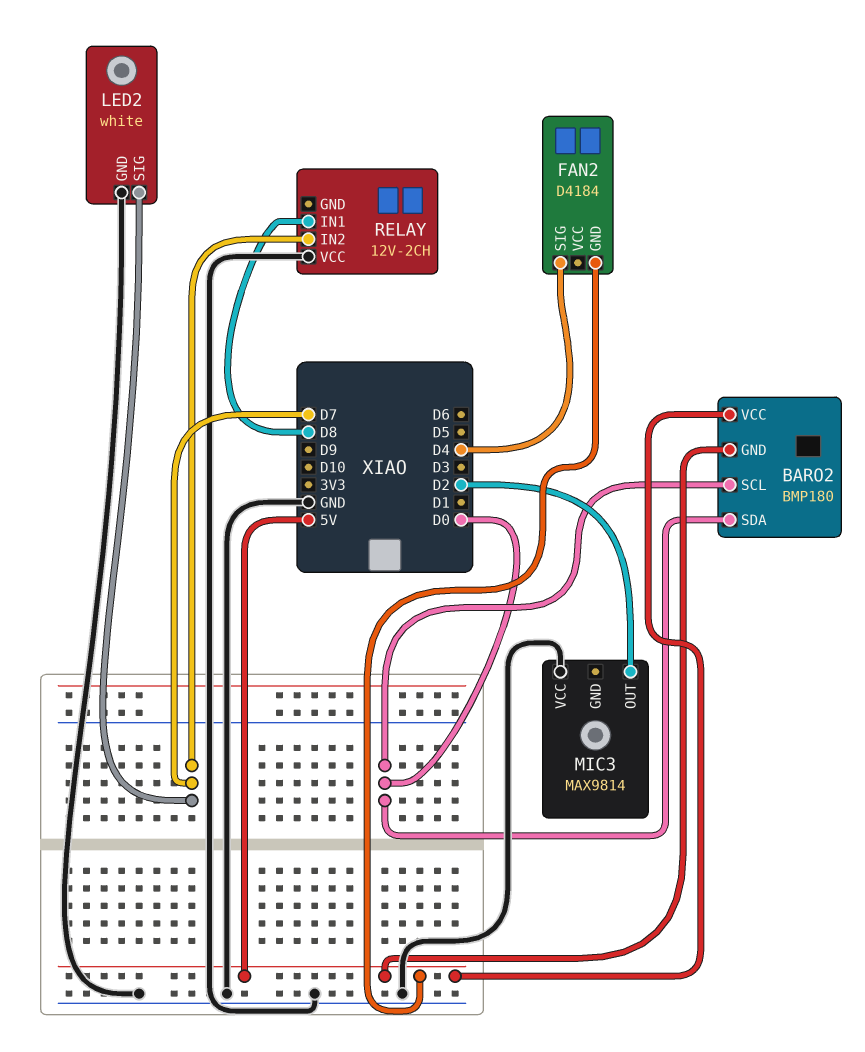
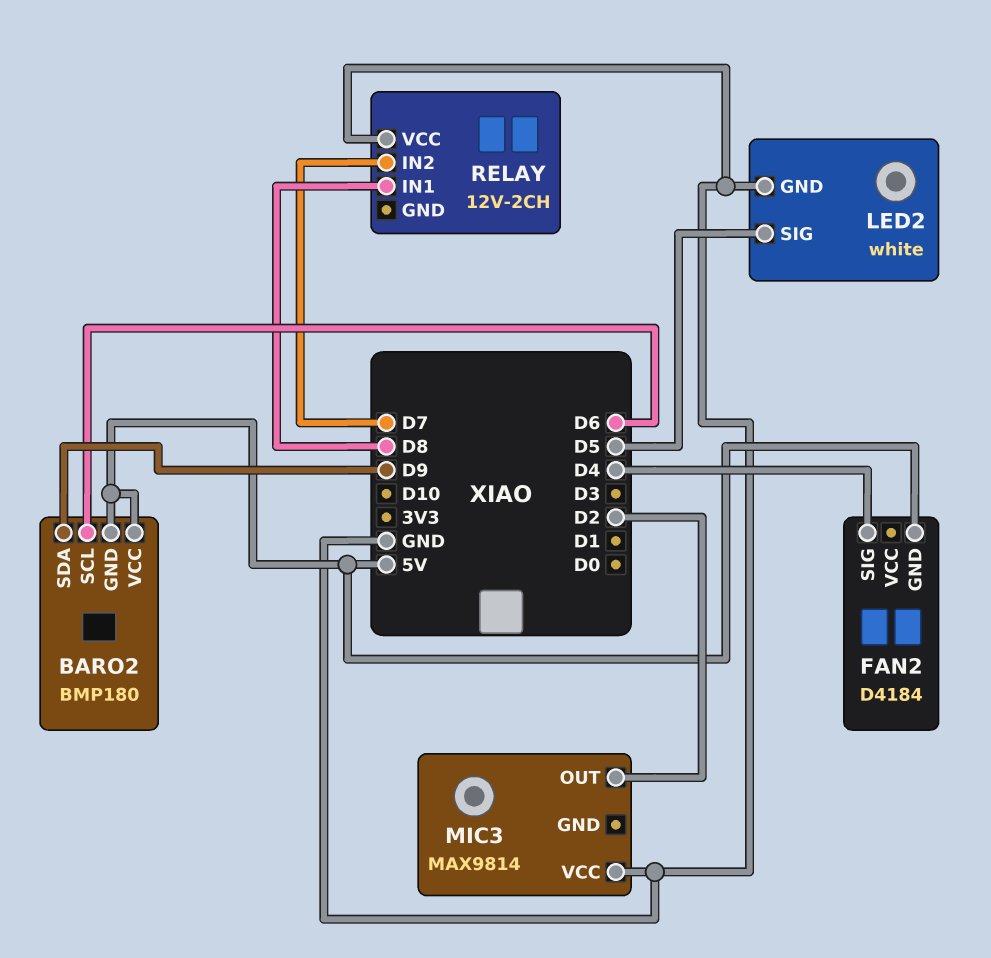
BARO2 pin SCL: D0 -> D6
BARO2 pin SDA: D0 -> D9
LED2 pin SIG: D7 -> D5

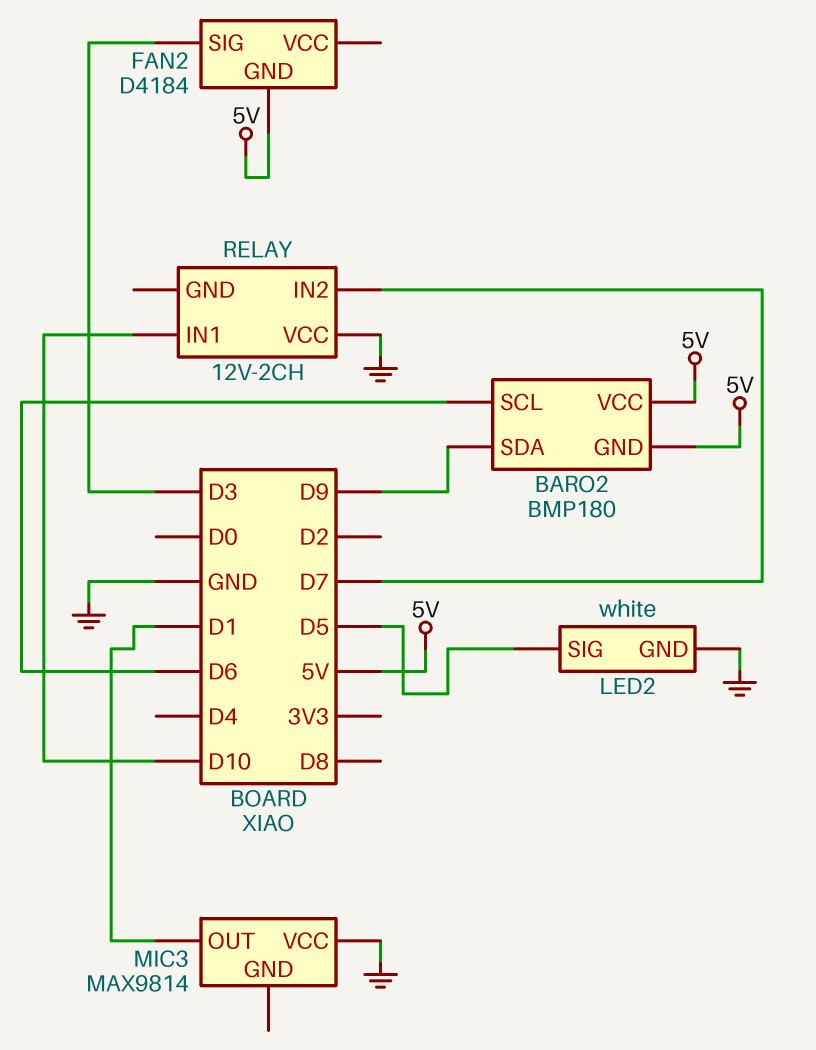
FAN2 pin SIG: D4 -> D3
MIC3 pin OUT: D2 -> D1
RELAY pin IN1: D8 -> D10

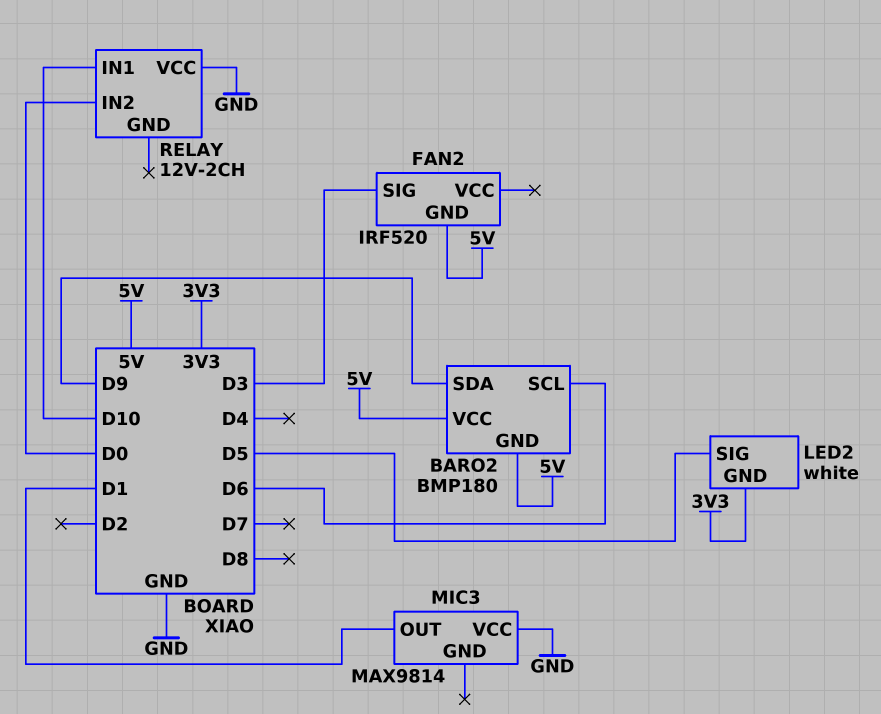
FAN2: D4184 -> IRF520
LED2 pin GND: GND -> 3V3
RELAY pin IN2: D7 -> D0

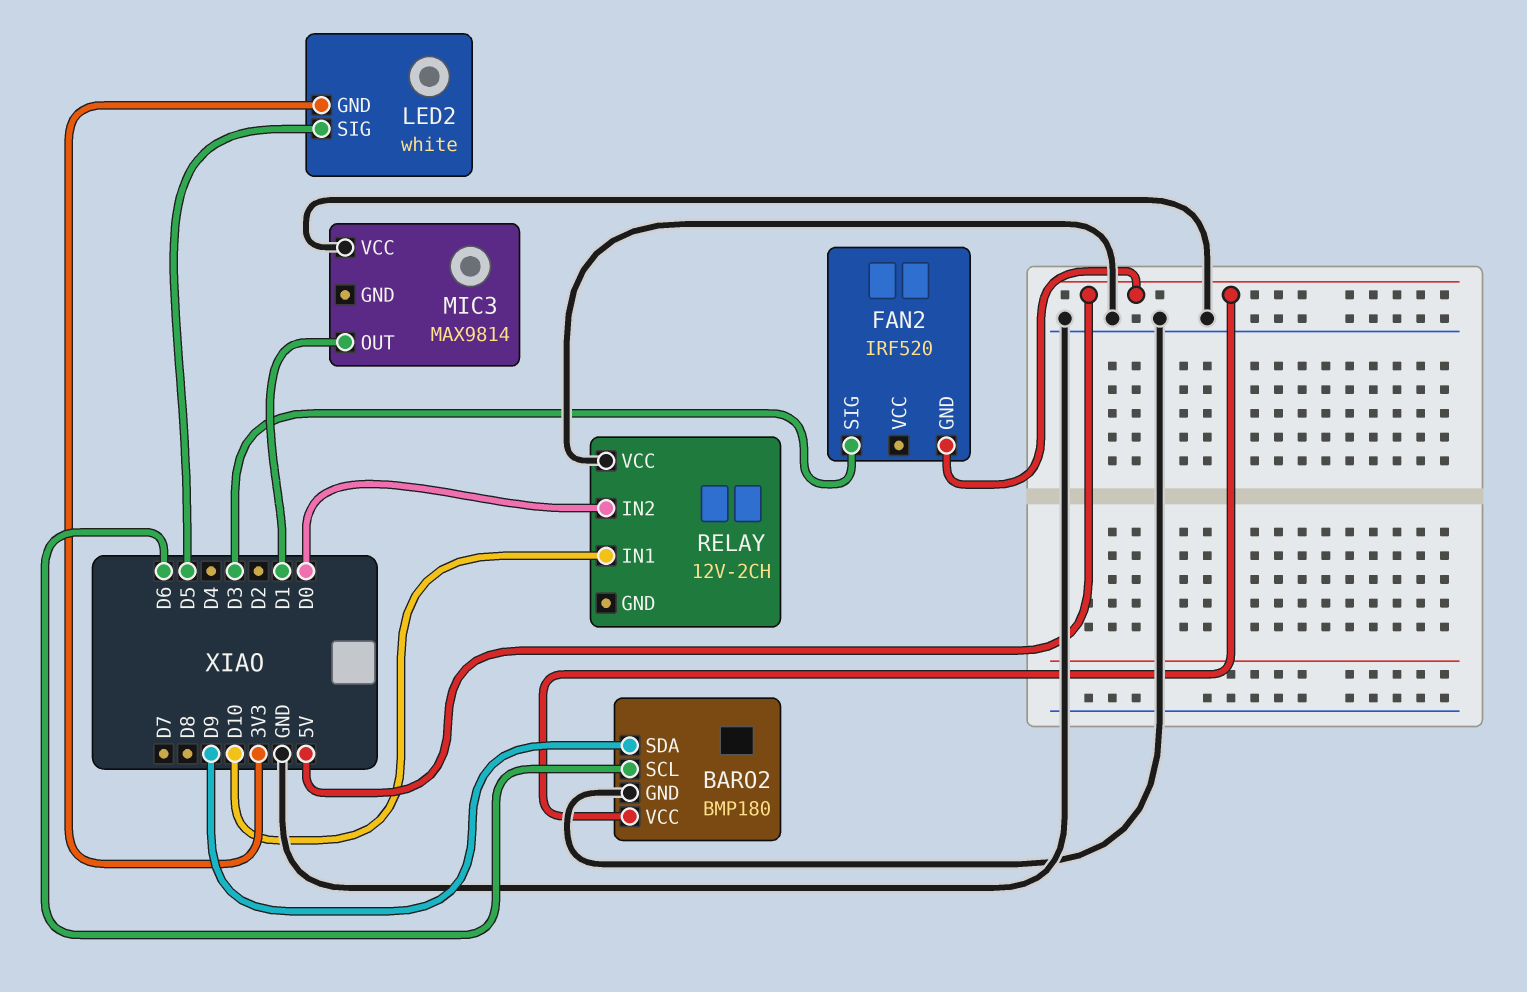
BARO2 pin GND: 5V -> GND

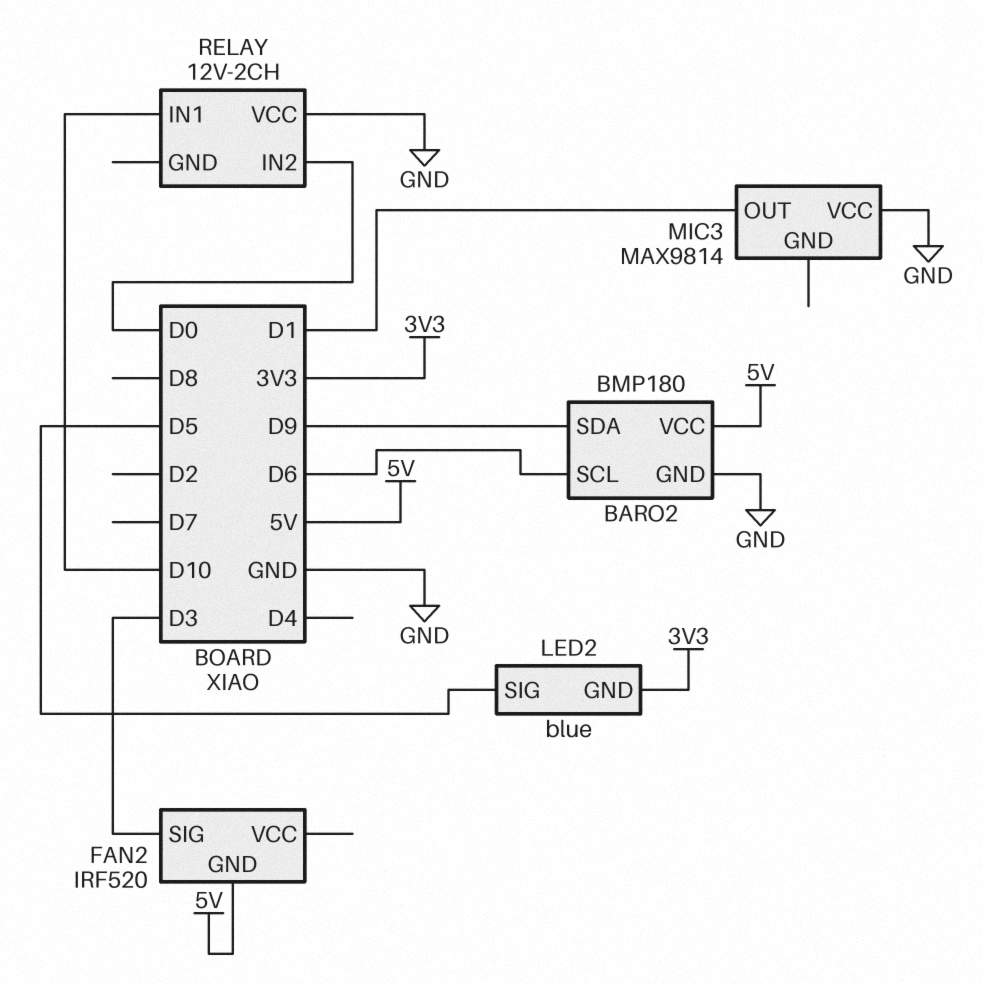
LED2: white -> blue

